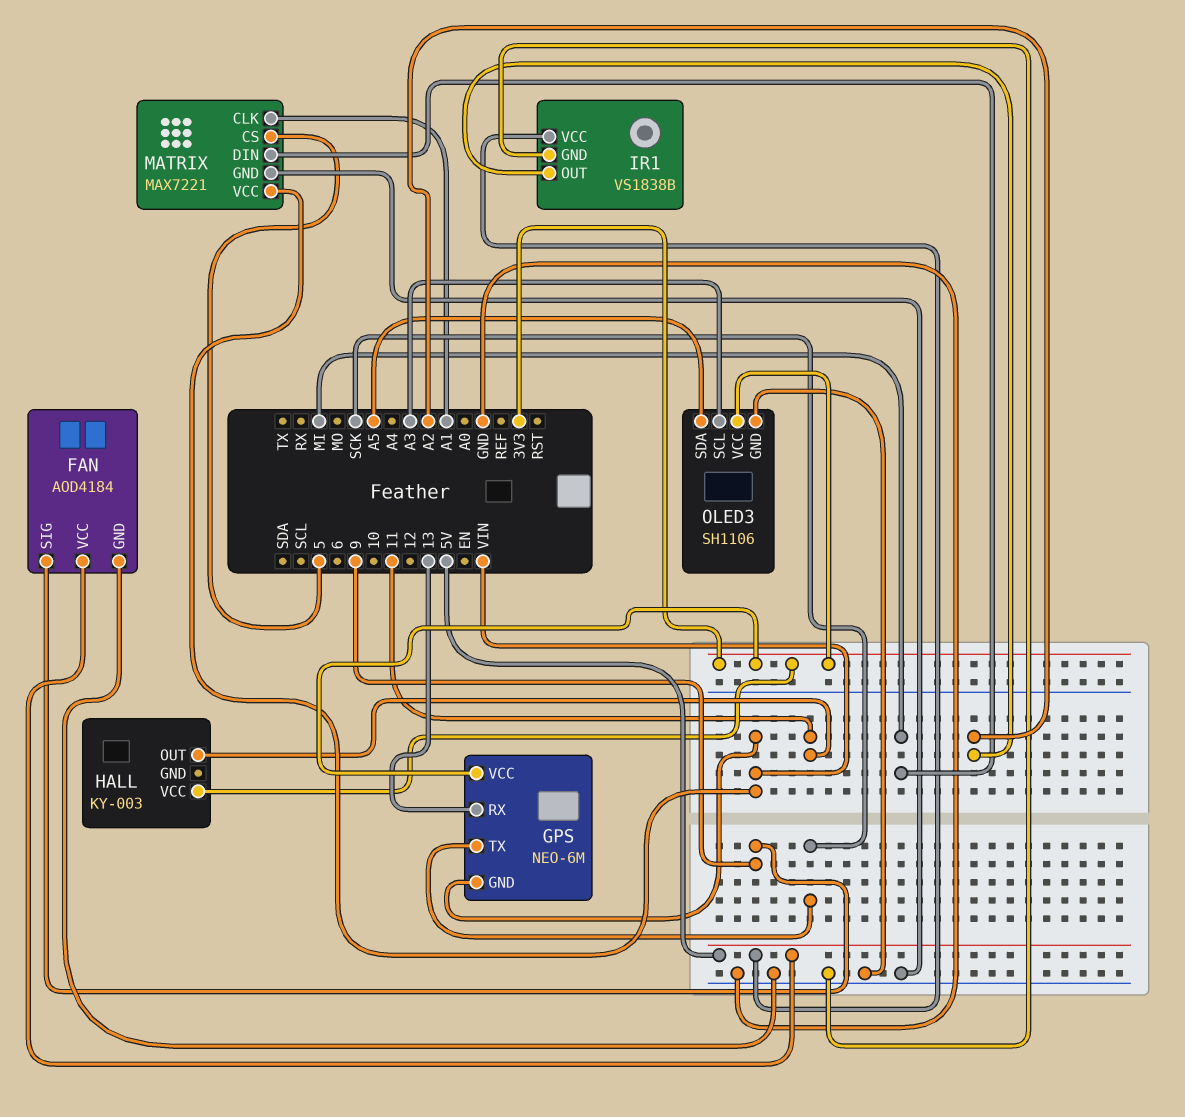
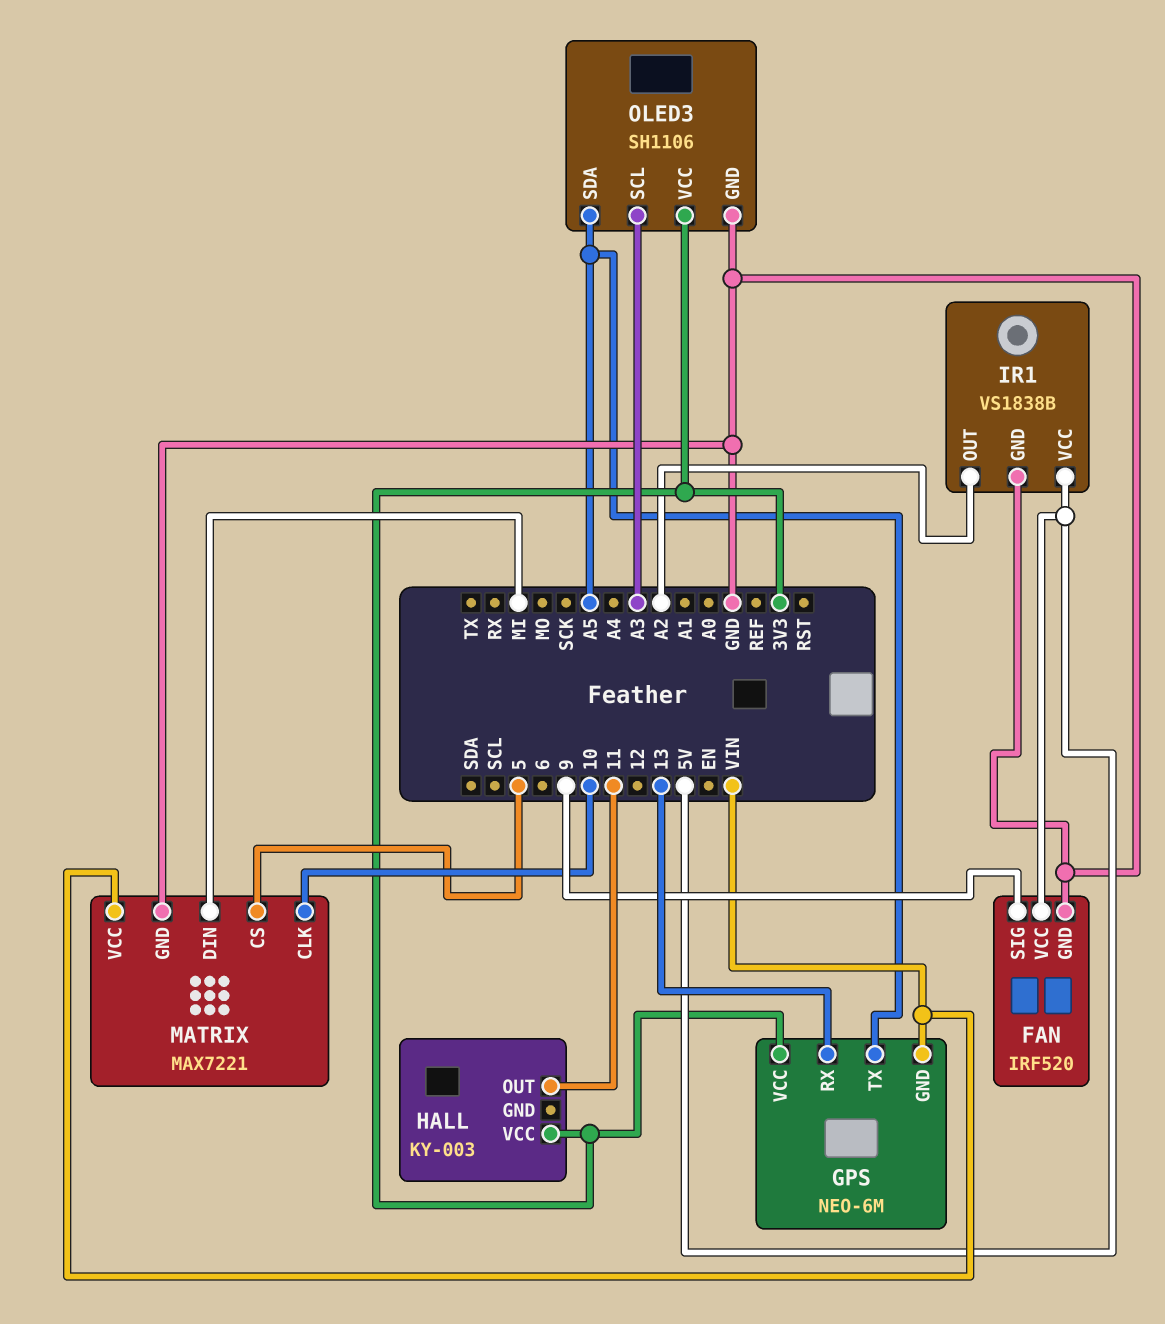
FAN: AOD4184 -> IRF520
GPS pin TX: SCK -> A5
MATRIX pin CLK: A1 -> 10

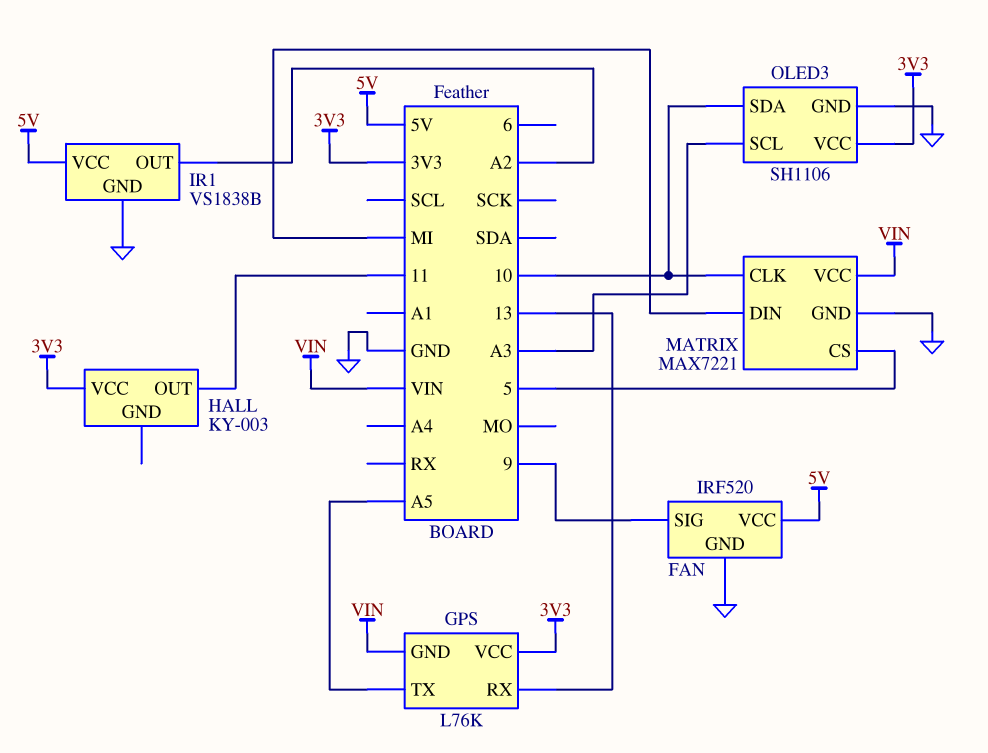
GPS: NEO-6M -> L76K
OLED3 pin SDA: A5 -> 10

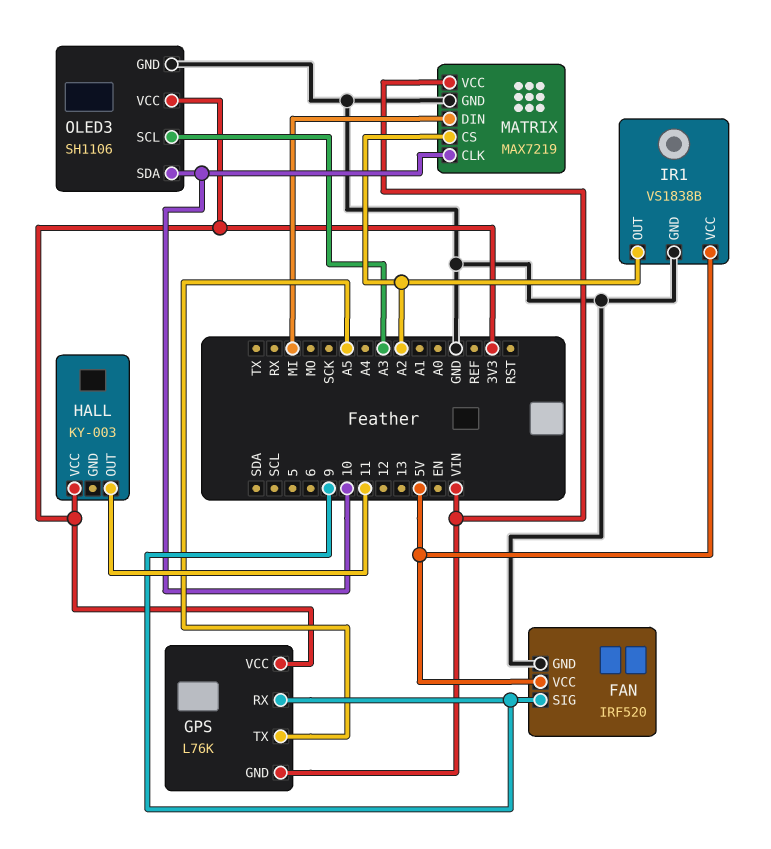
GPS pin RX: 13 -> 9
MATRIX: MAX7221 -> MAX7219
MATRIX pin CS: 5 -> A2

